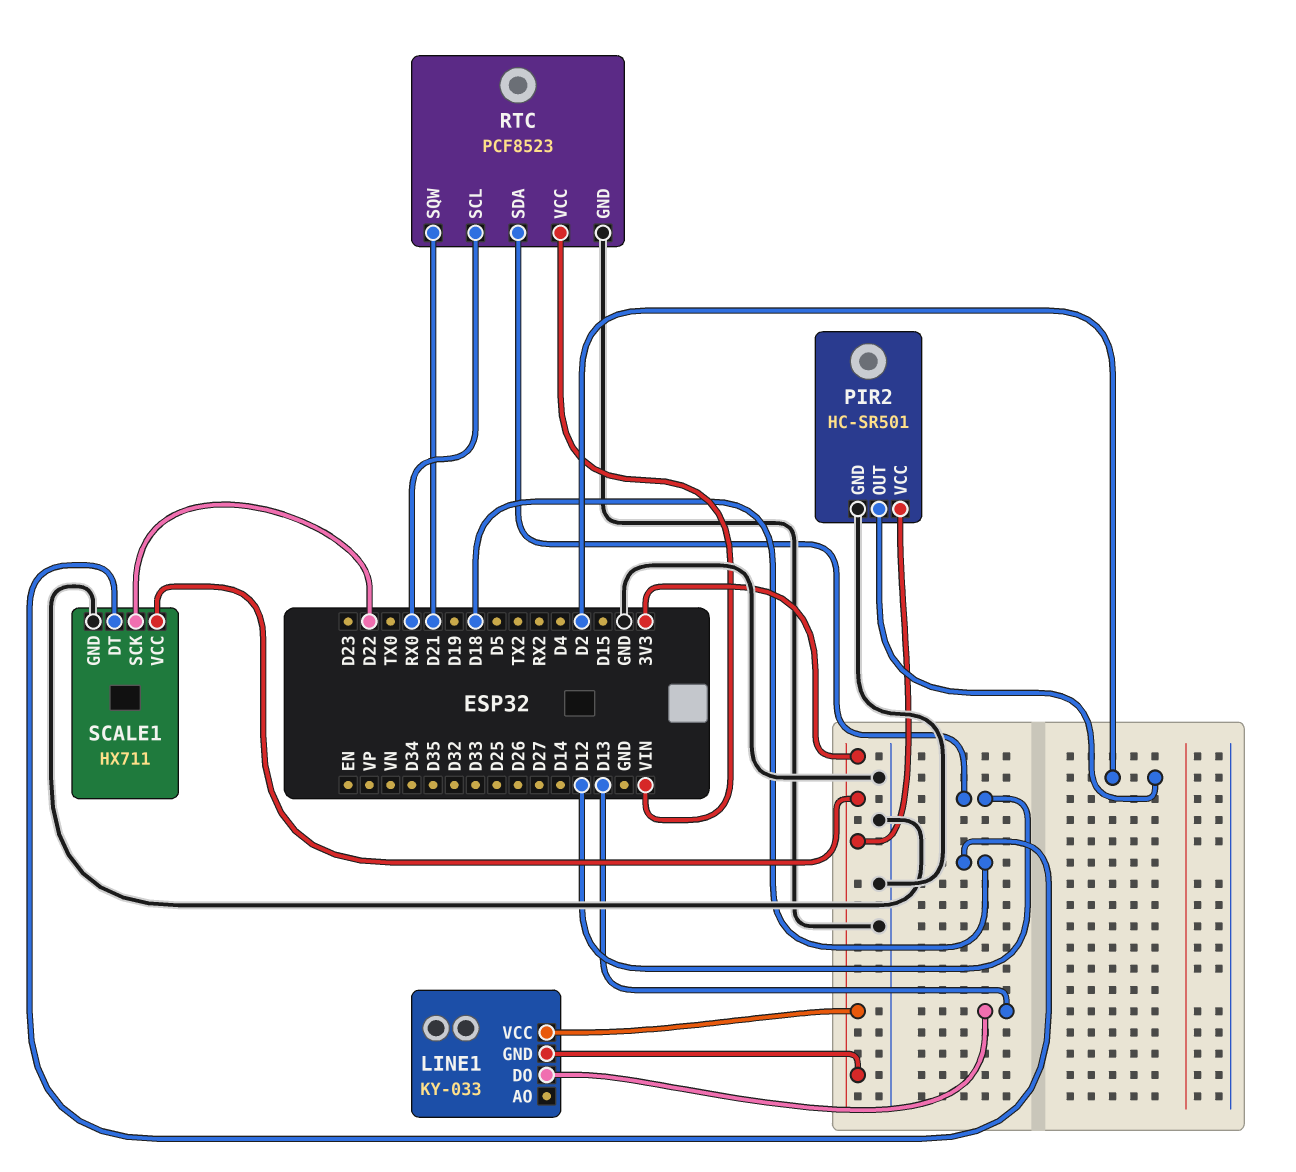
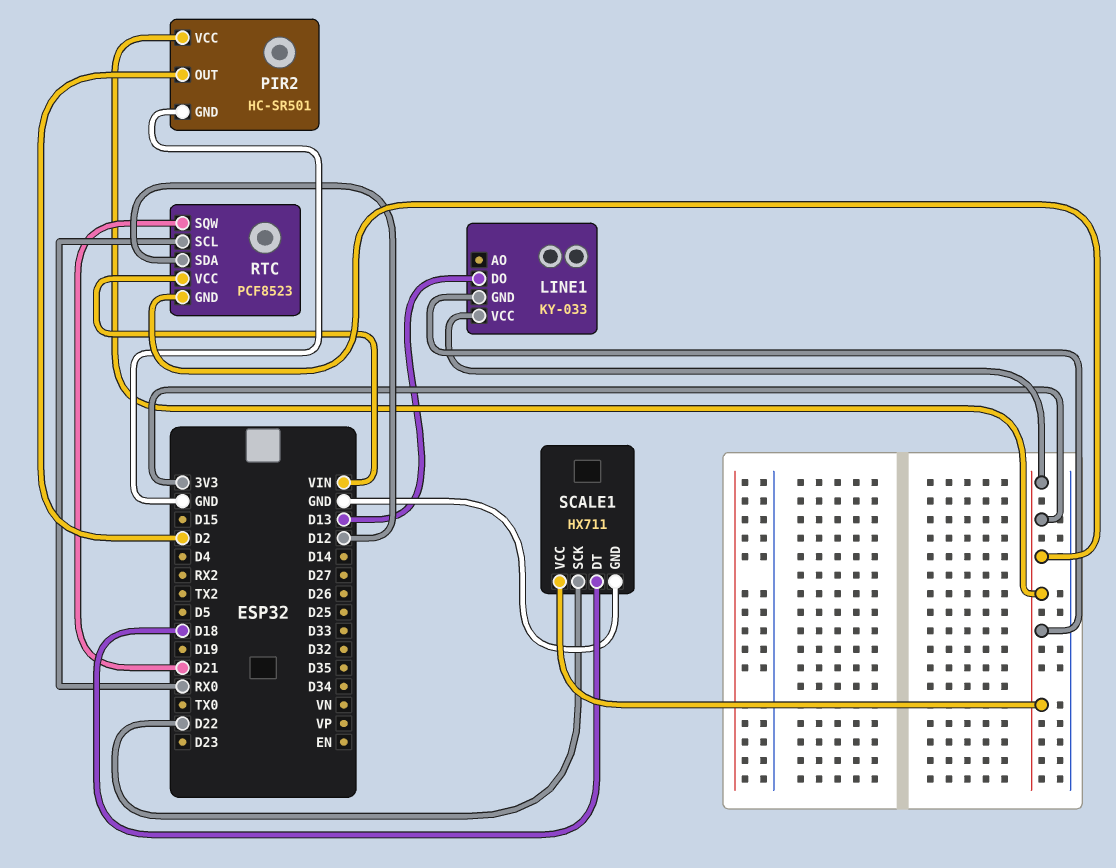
RTC pin GND: GND -> 3V3

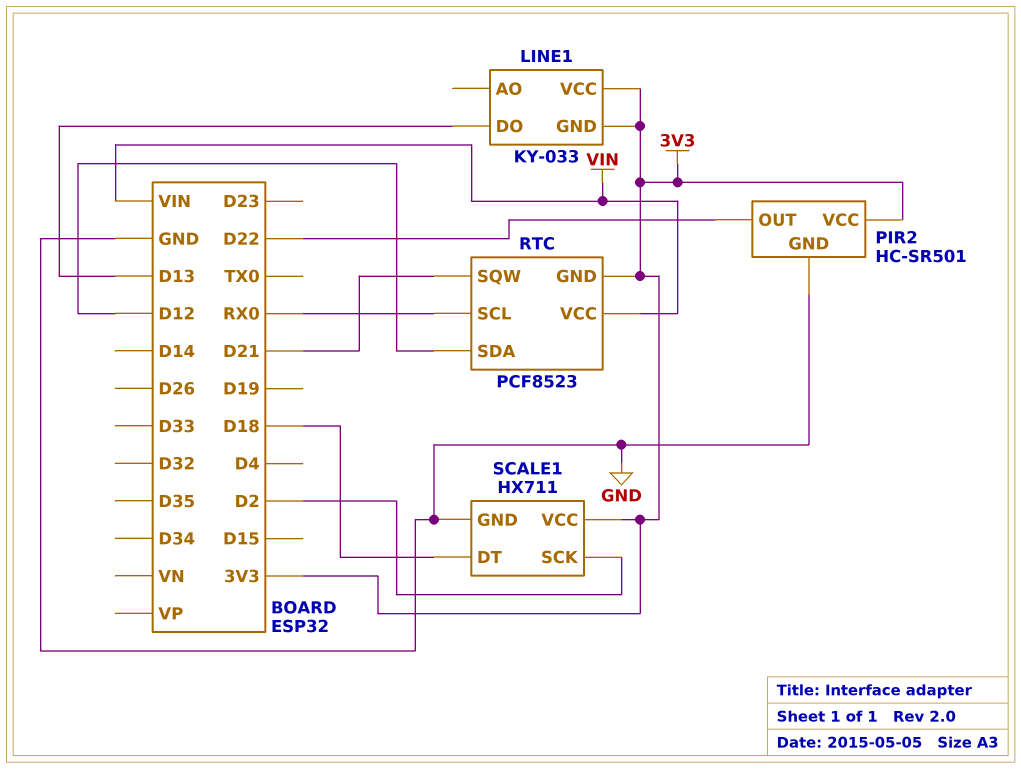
PIR2 pin OUT: D2 -> D22
SCALE1 pin SCK: D22 -> D2

